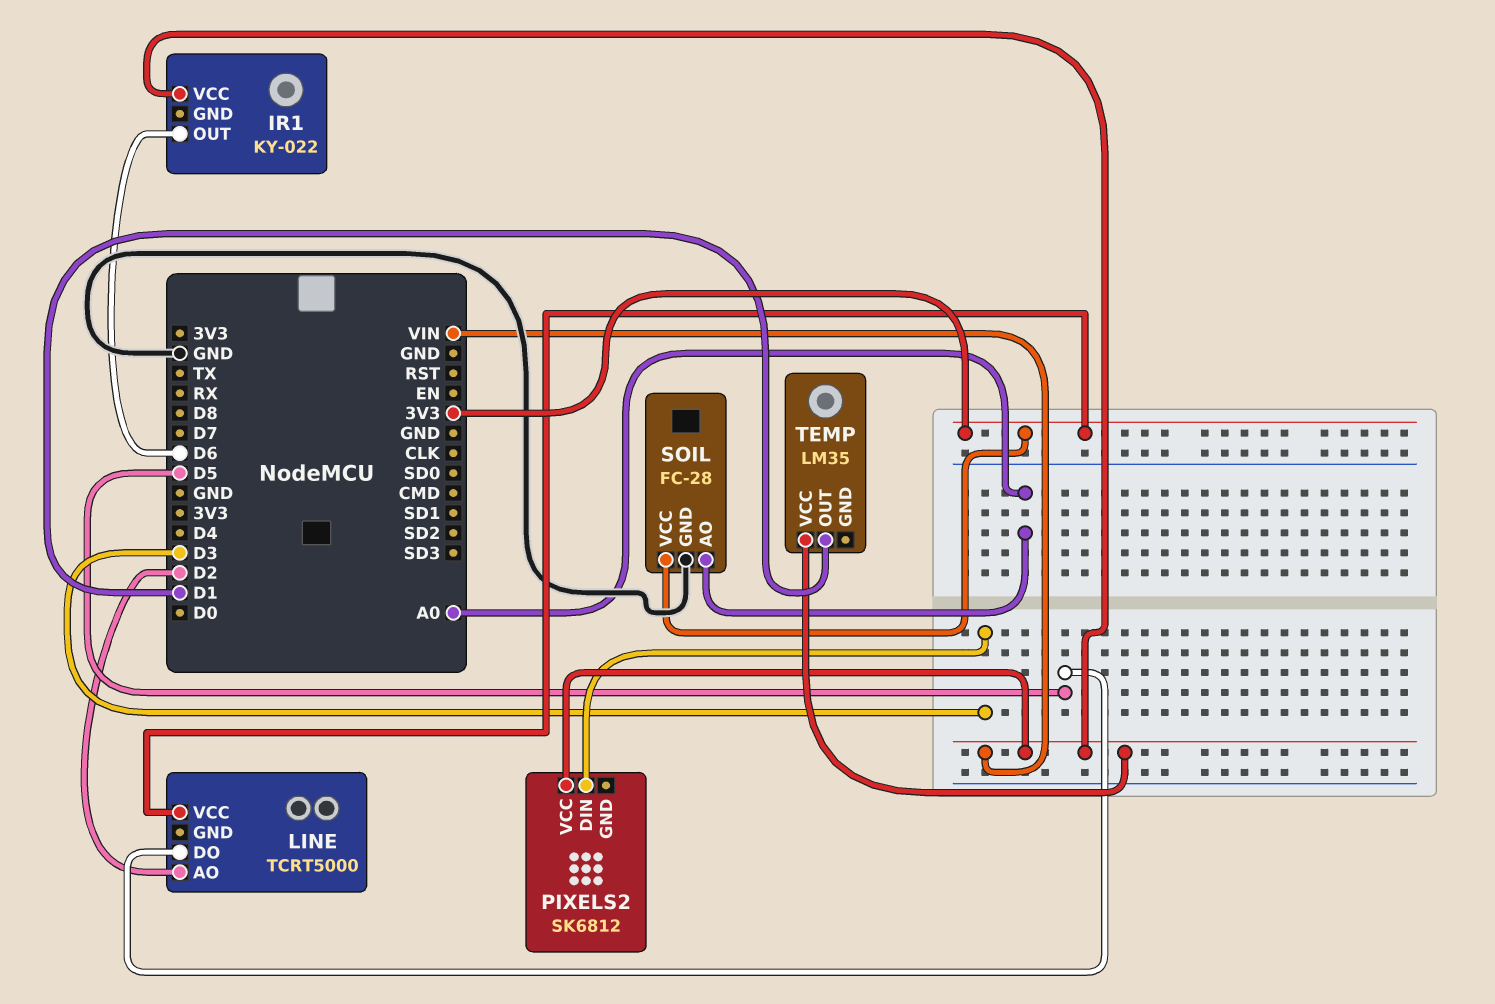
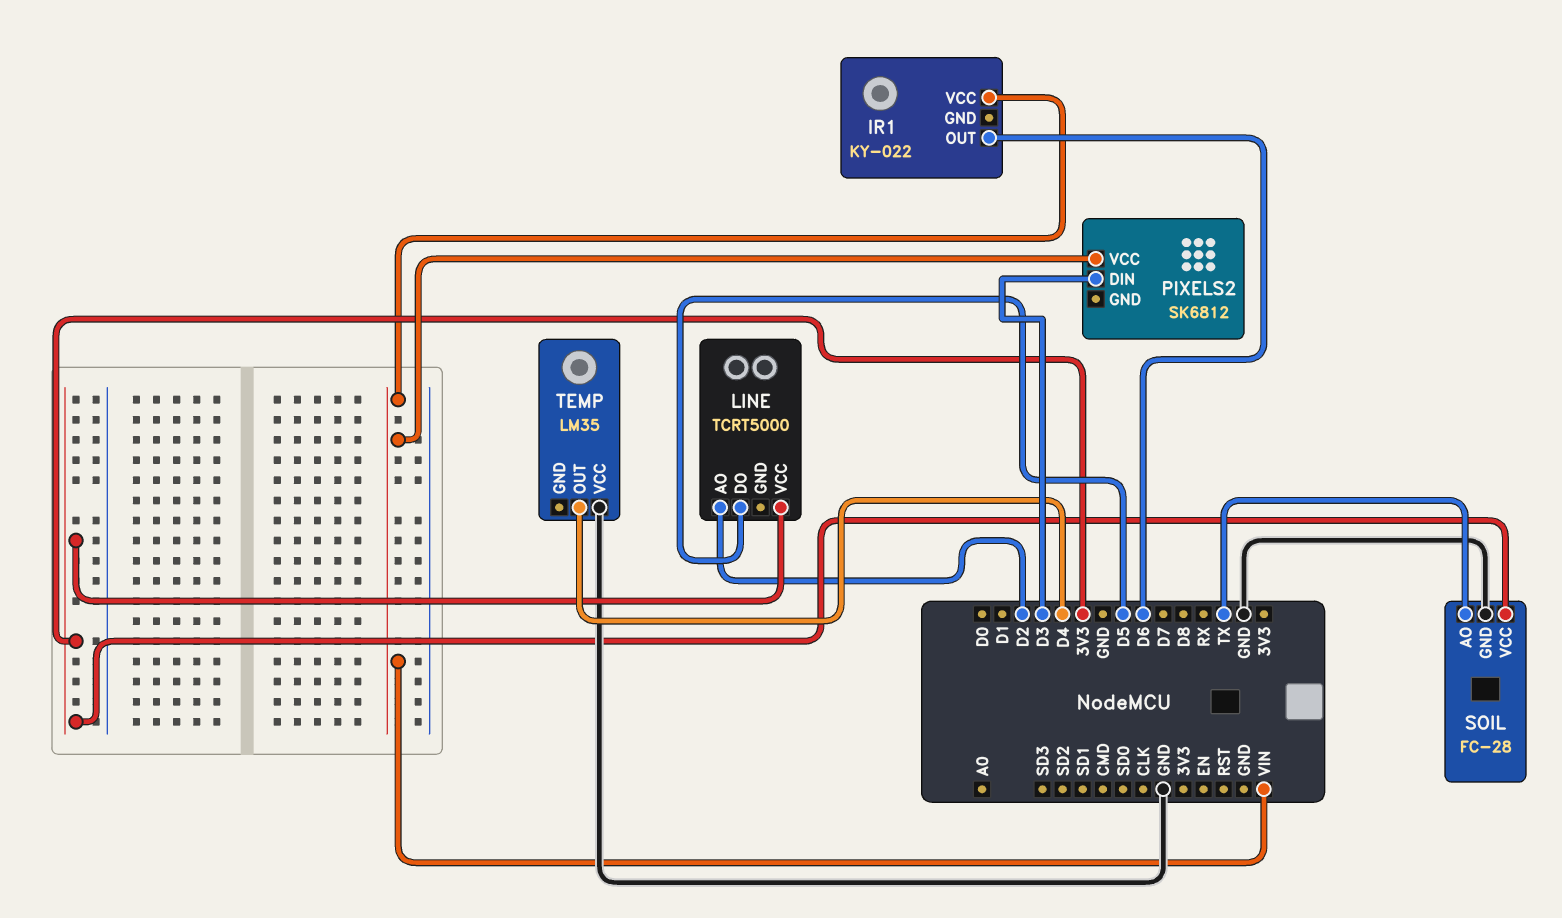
SOIL pin AO: A0 -> TX
TEMP pin OUT: D1 -> D4
TEMP pin VCC: VIN -> GND

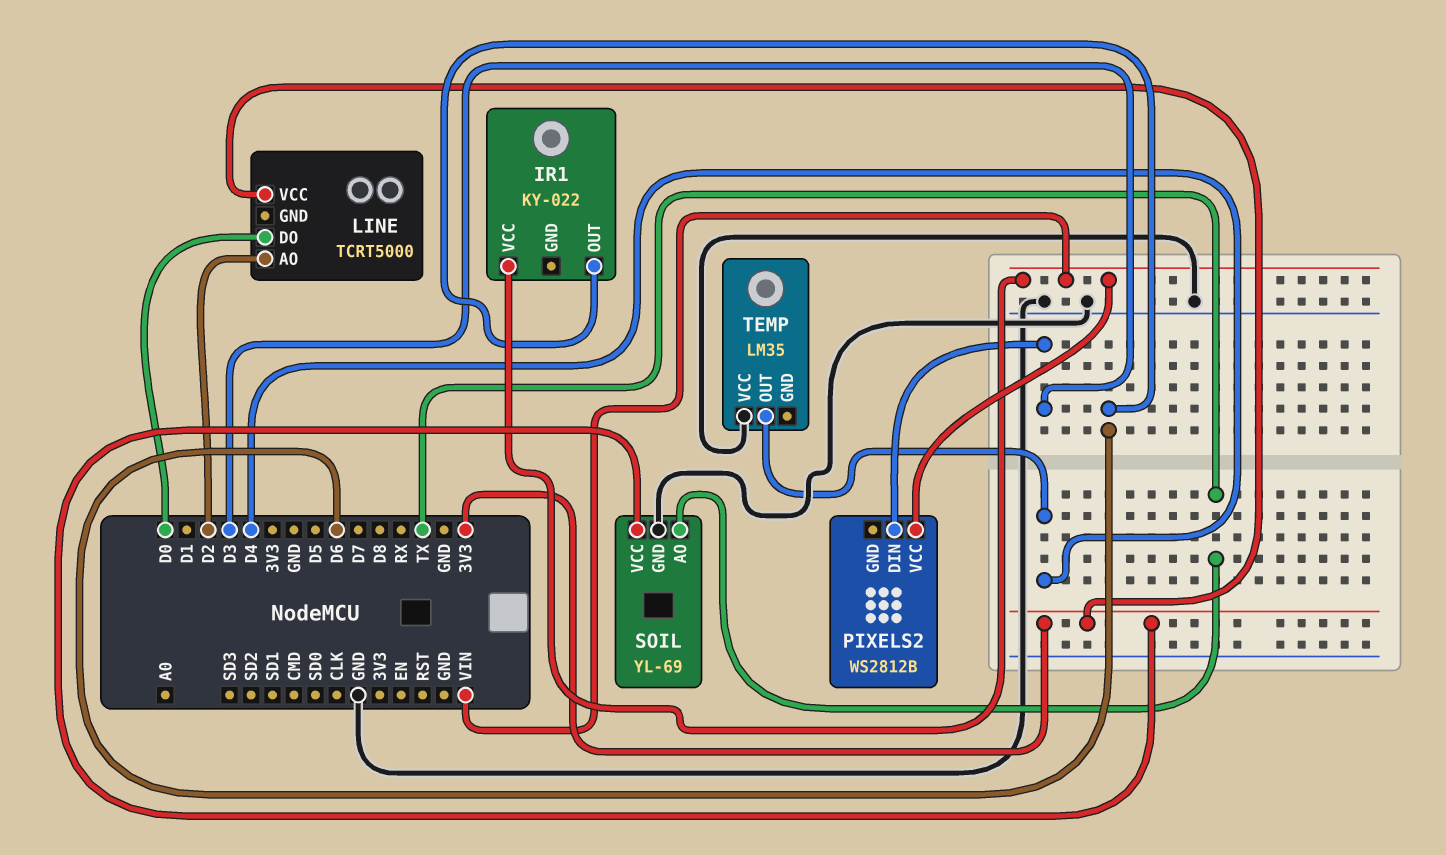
LINE pin DO: D5 -> D0
PIXELS2: SK6812 -> WS2812B
SOIL: FC-28 -> YL-69

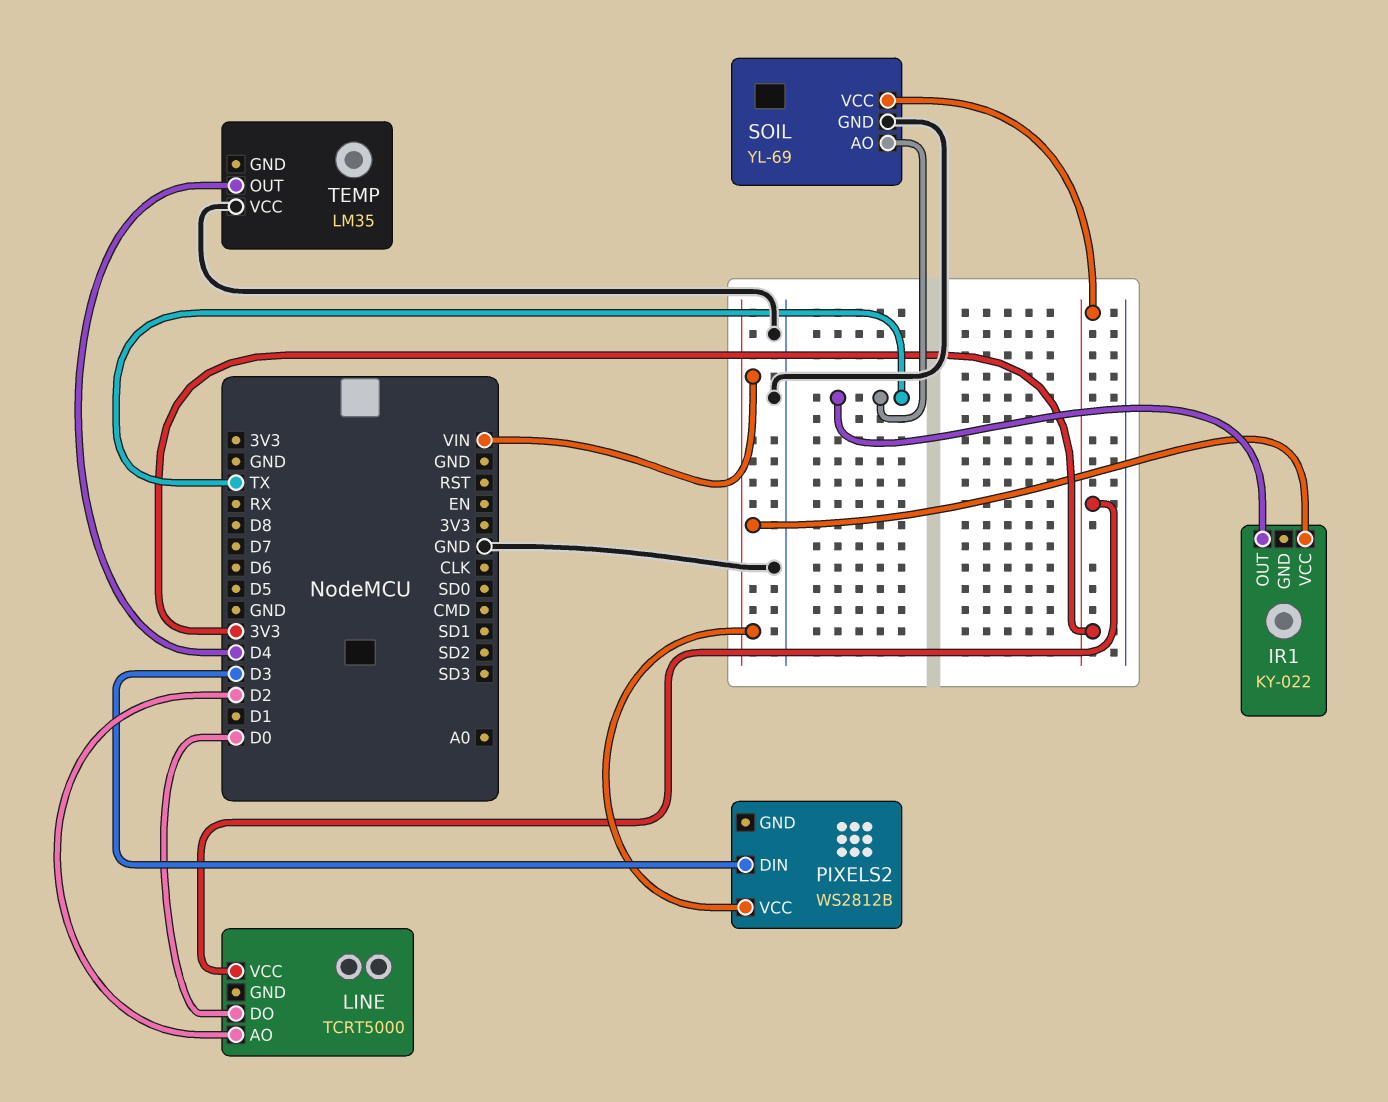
IR1 pin OUT: D6 -> TX

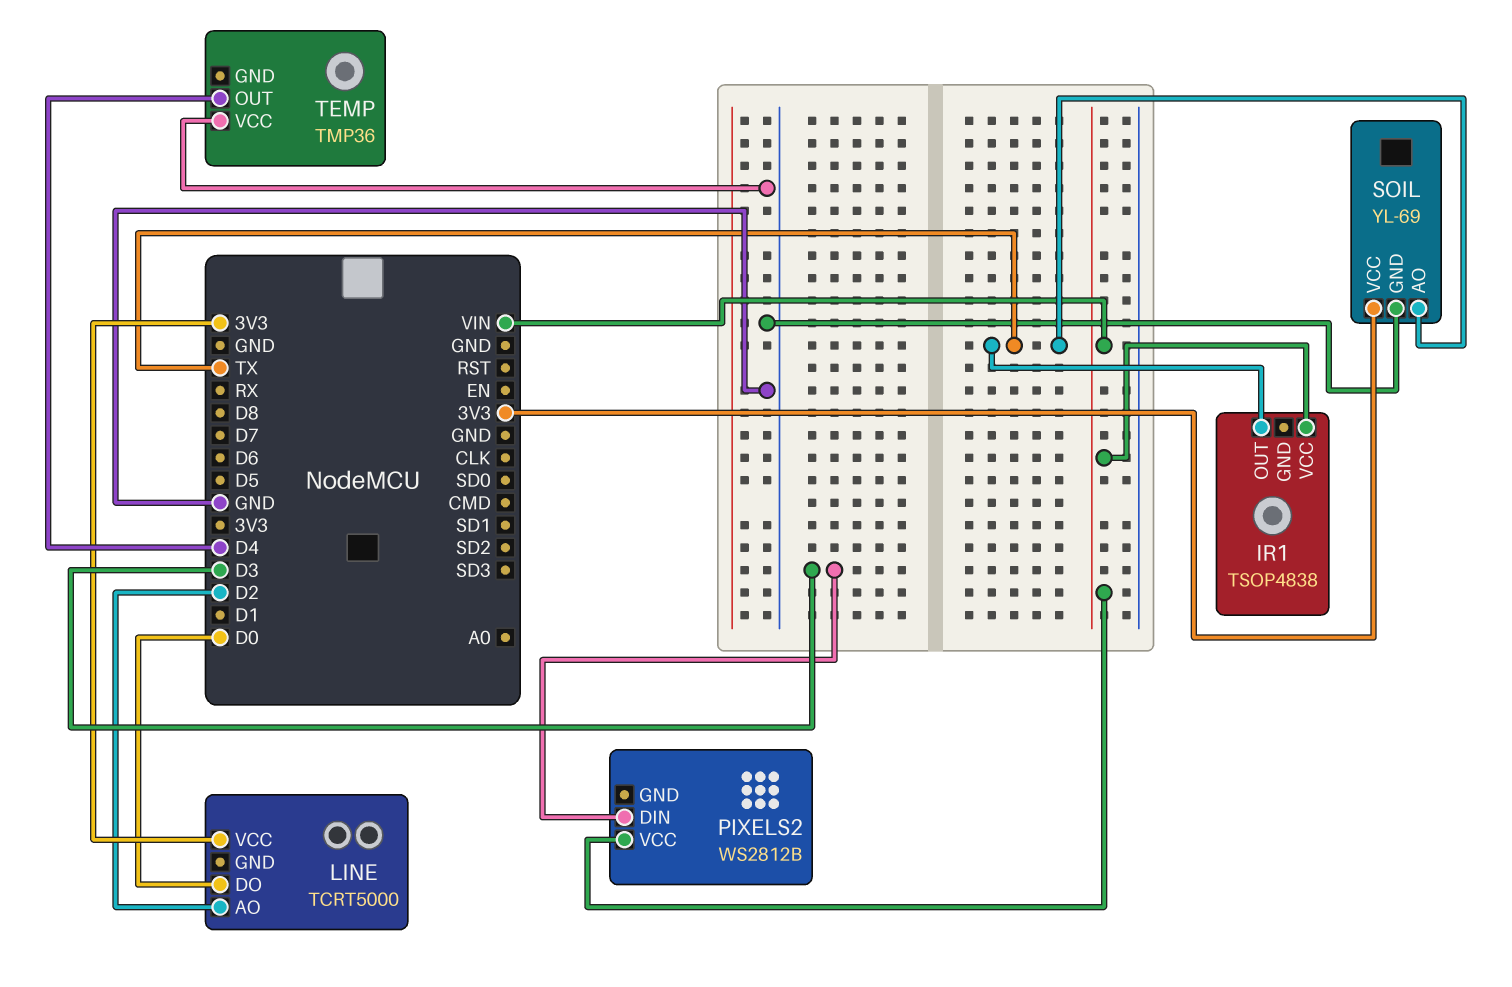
IR1: KY-022 -> TSOP4838
TEMP: LM35 -> TMP36

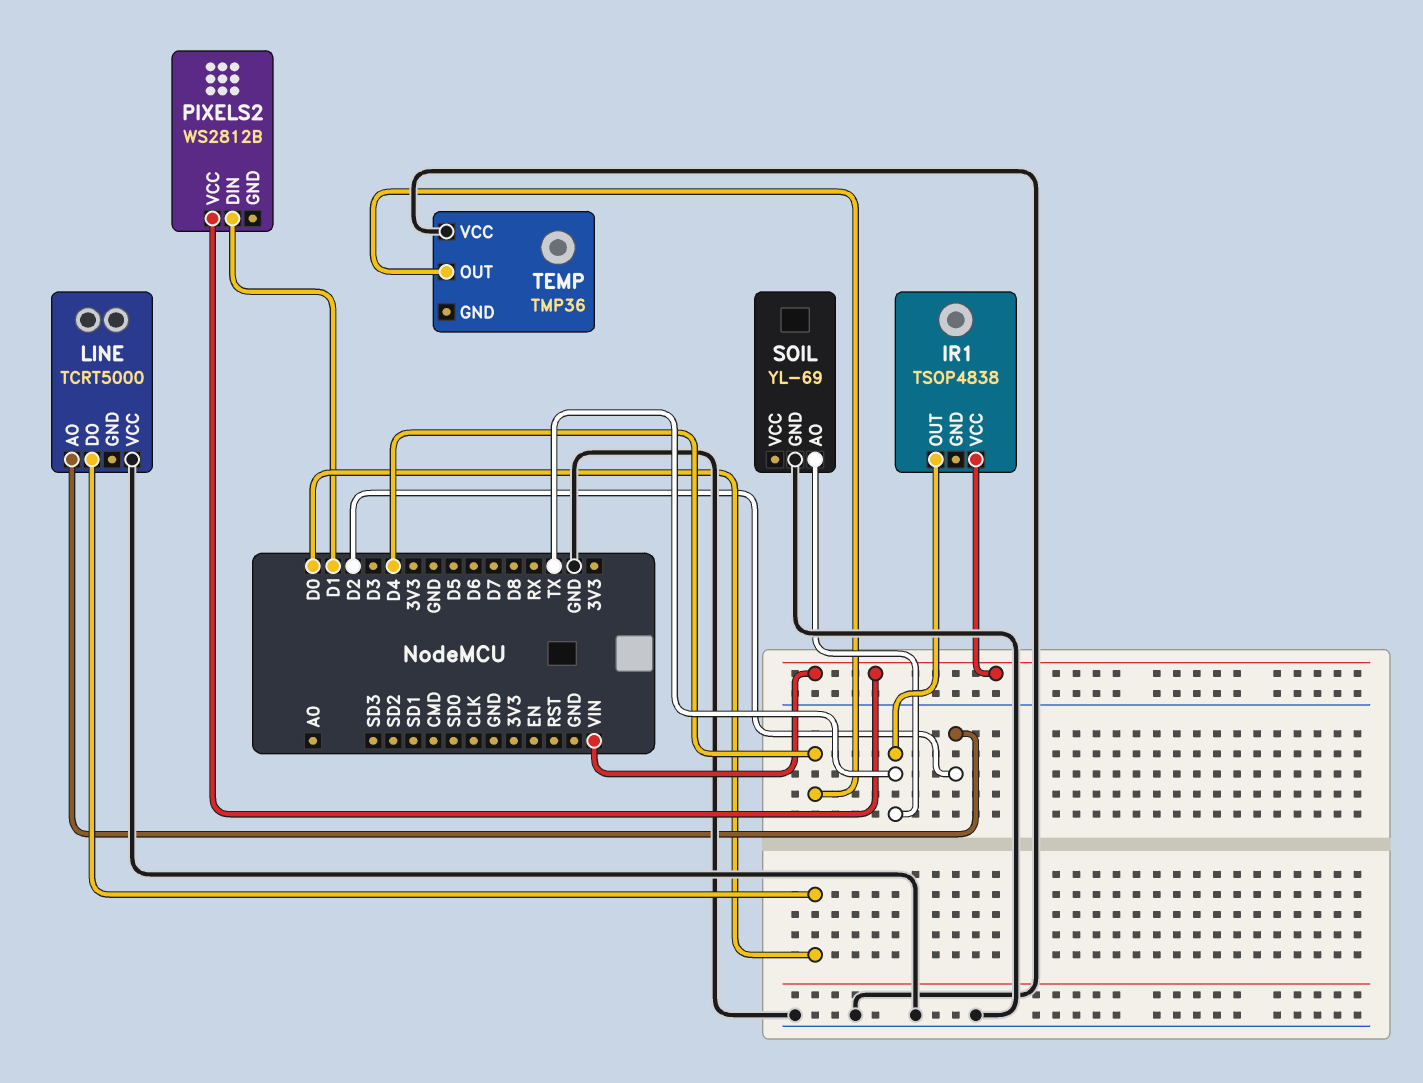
LINE pin VCC: 3V3 -> GND
PIXELS2 pin DIN: D3 -> D1
SOIL pin VCC: 3V3 -> none

